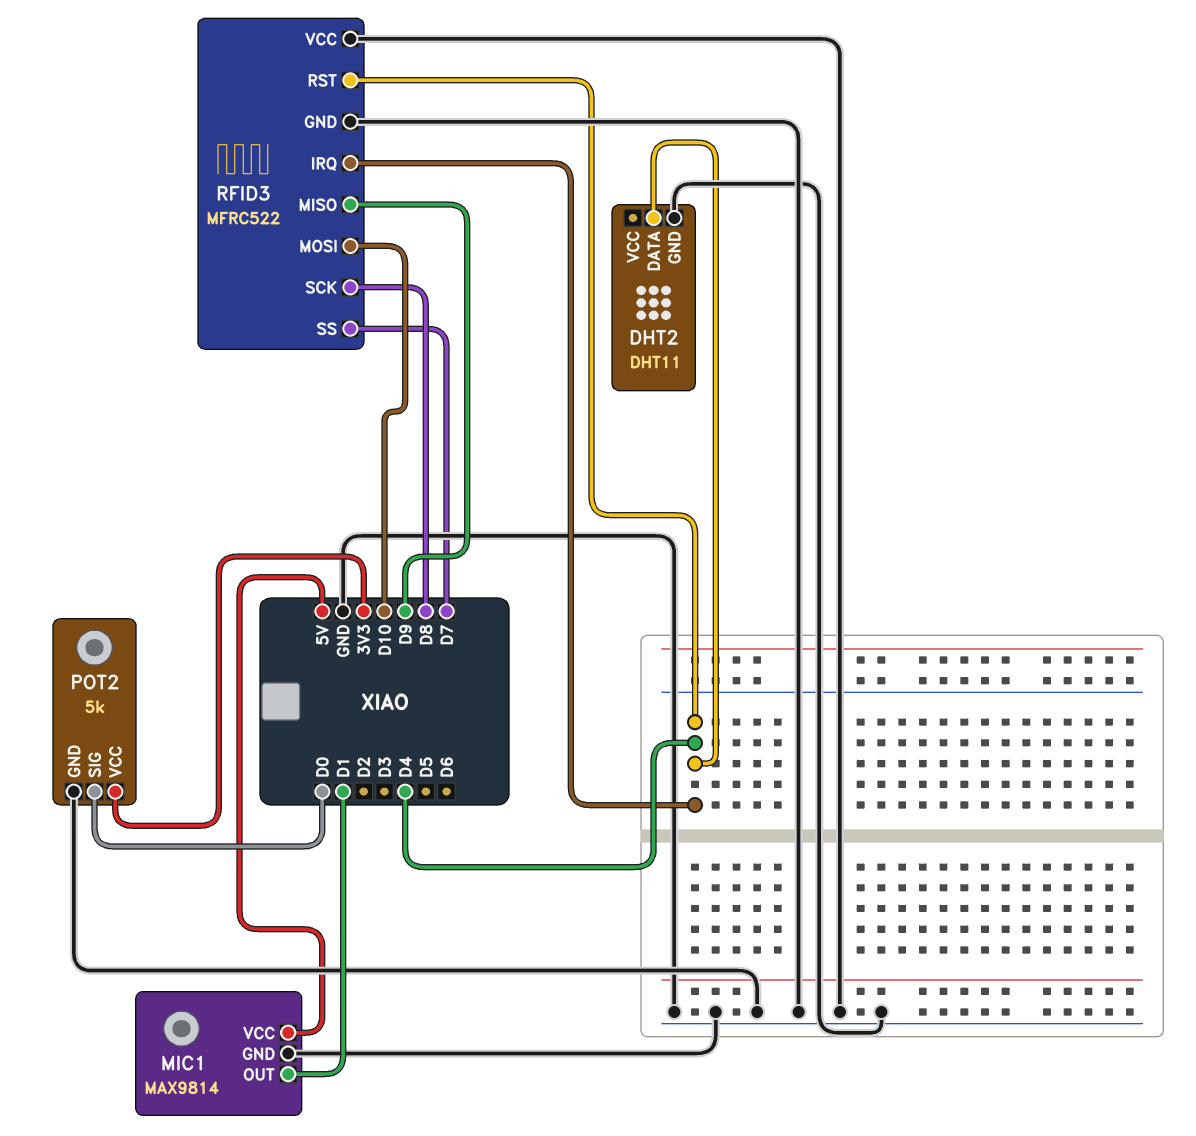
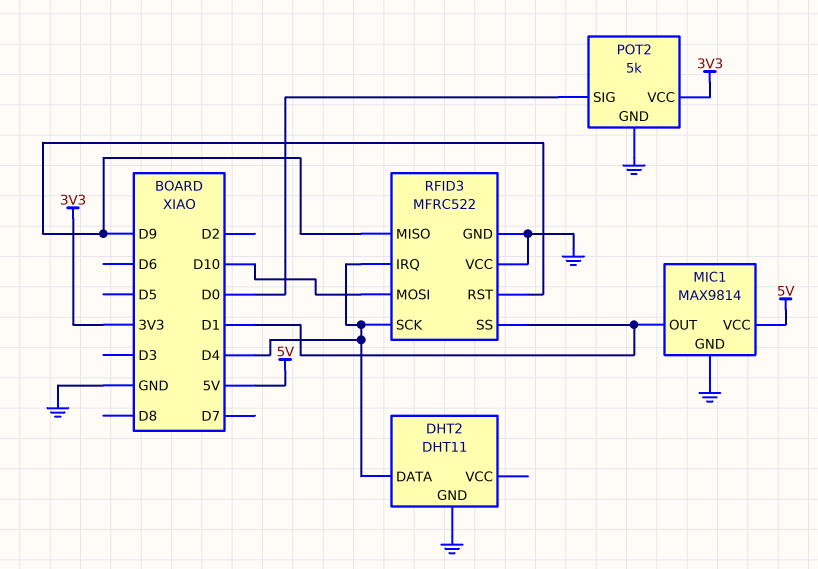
RFID3 pin RST: D4 -> D9
RFID3 pin SCK: D8 -> D4
RFID3 pin SS: D7 -> D1

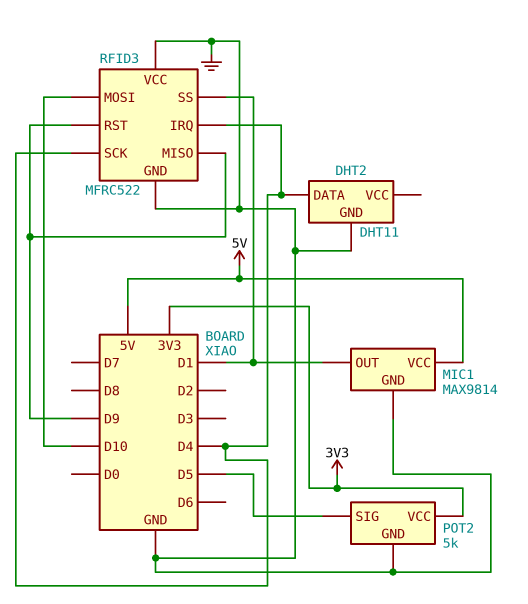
POT2 pin SIG: D0 -> D5

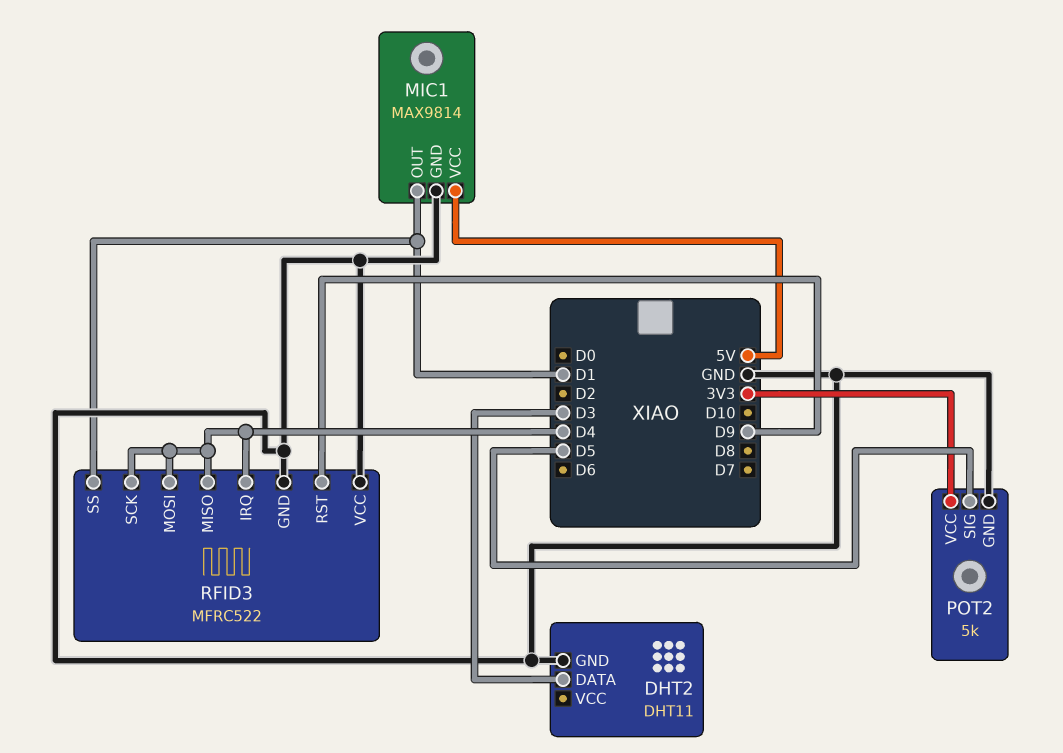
DHT2 pin DATA: D4 -> D3
RFID3 pin MISO: D9 -> D4
RFID3 pin MOSI: D10 -> D4

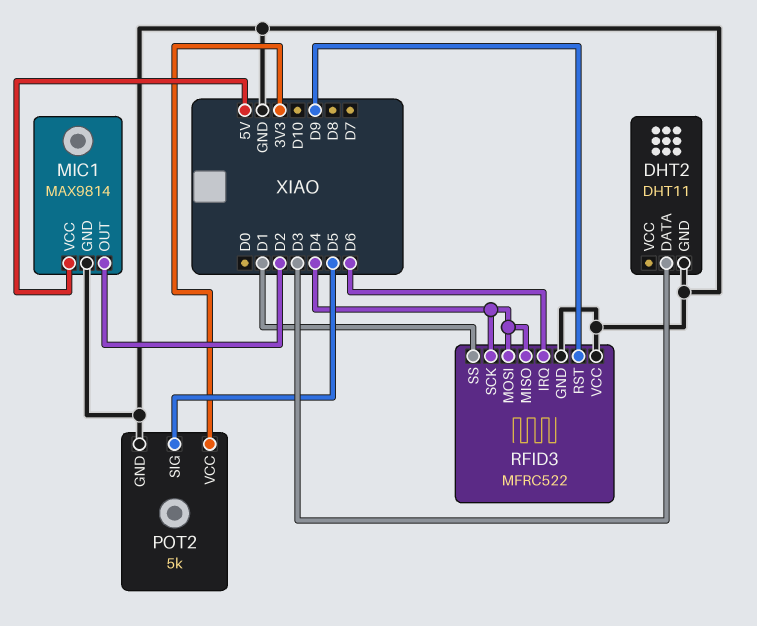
MIC1 pin OUT: D1 -> D2
RFID3 pin IRQ: D4 -> D6

